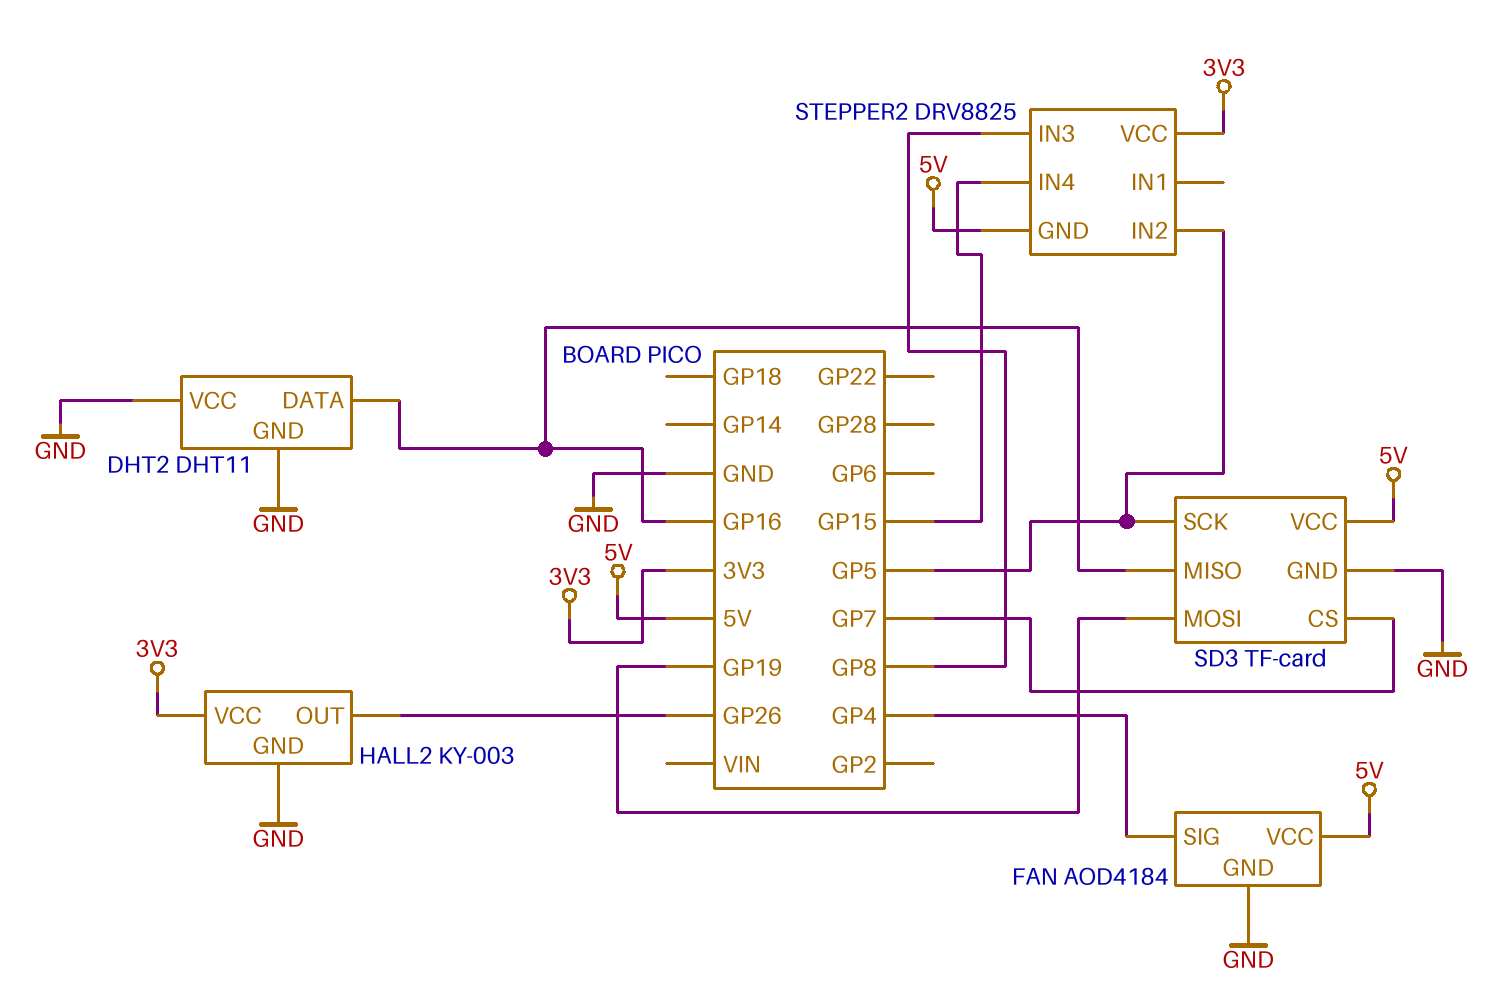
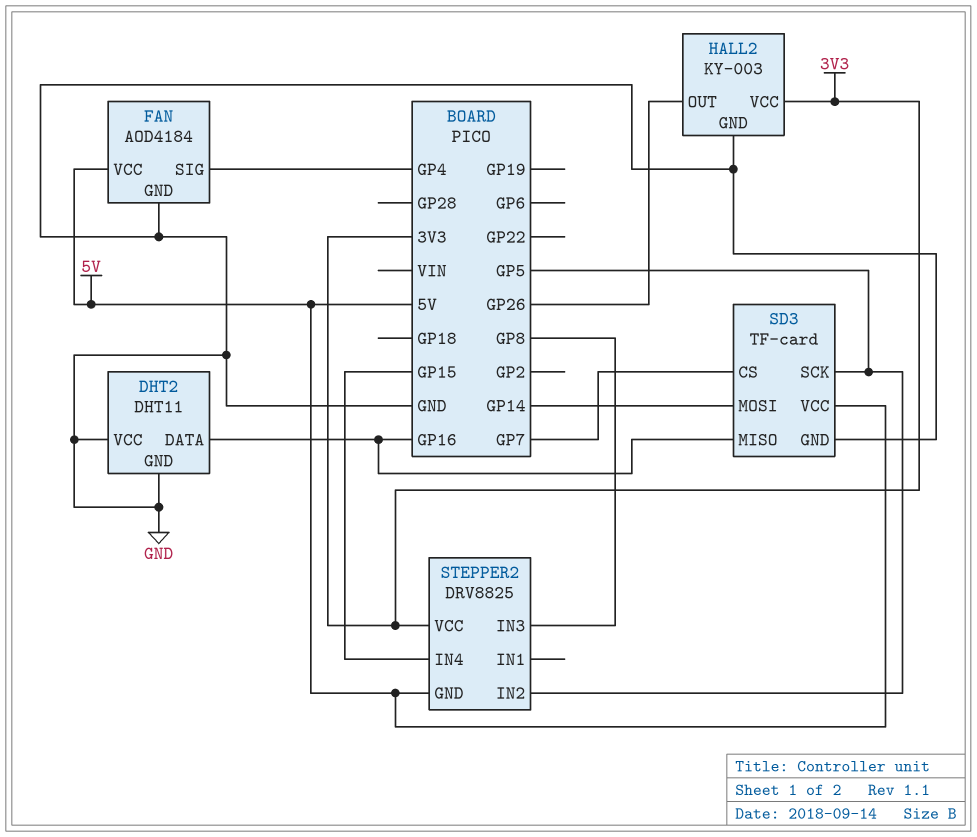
SD3 pin MOSI: GP19 -> GP14

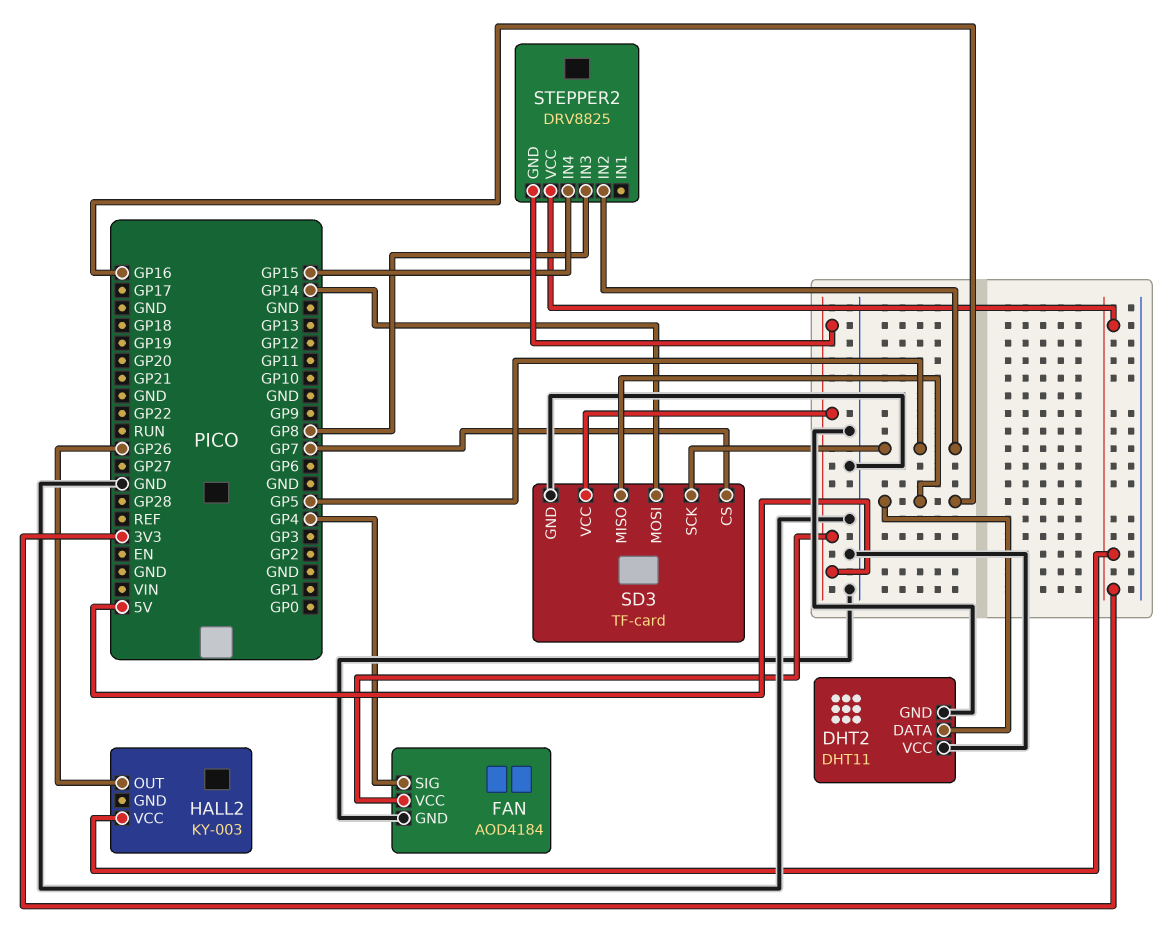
HALL2 pin GND: GND -> none

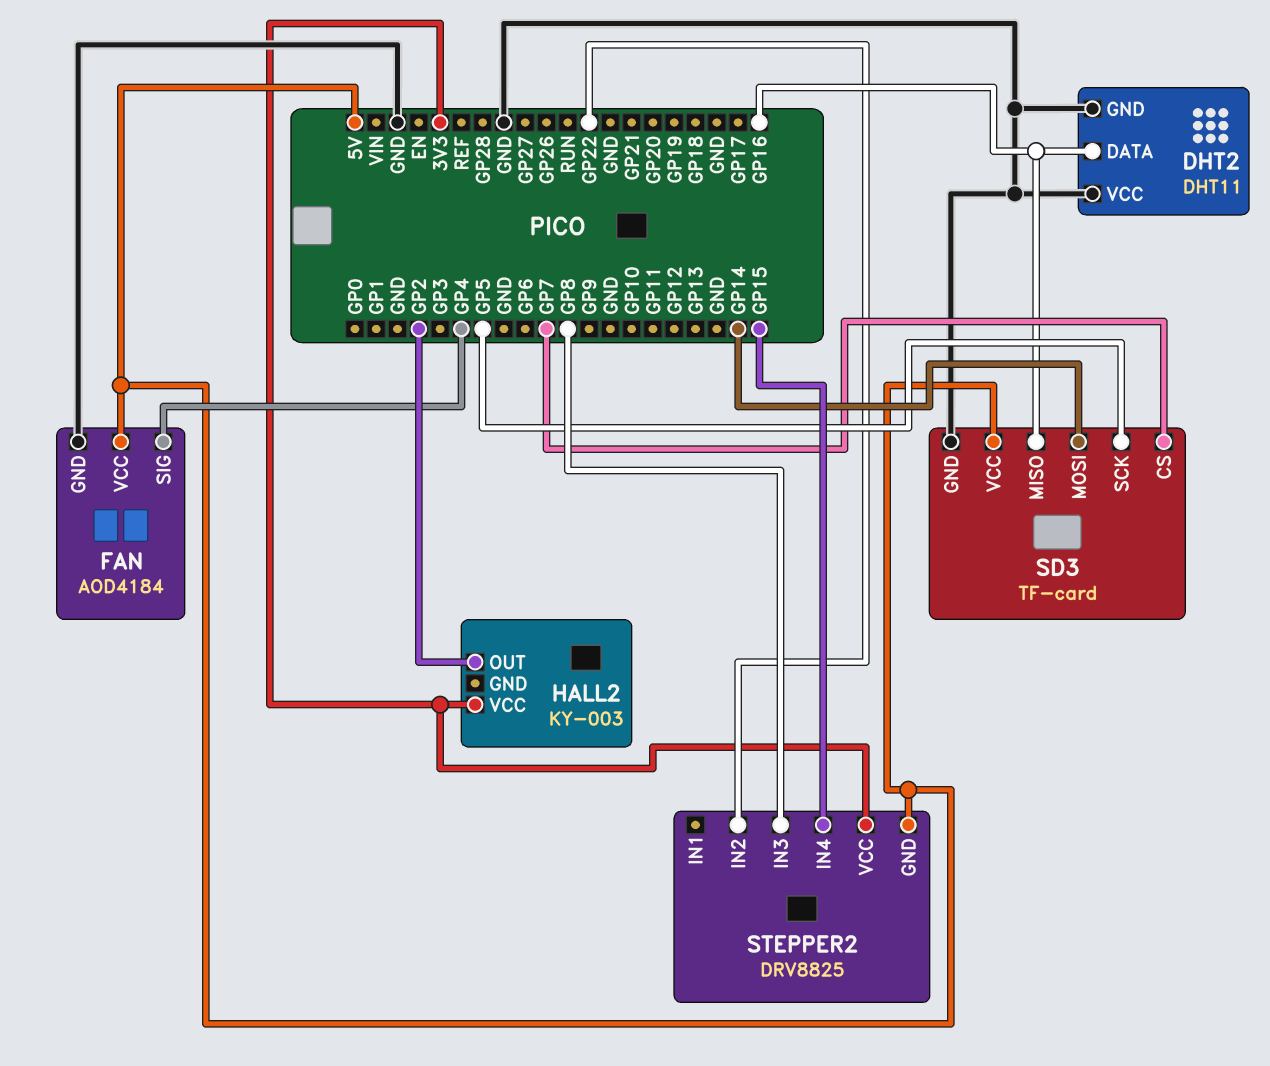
HALL2 pin OUT: GP26 -> GP2
STEPPER2 pin IN2: GP5 -> GP22

